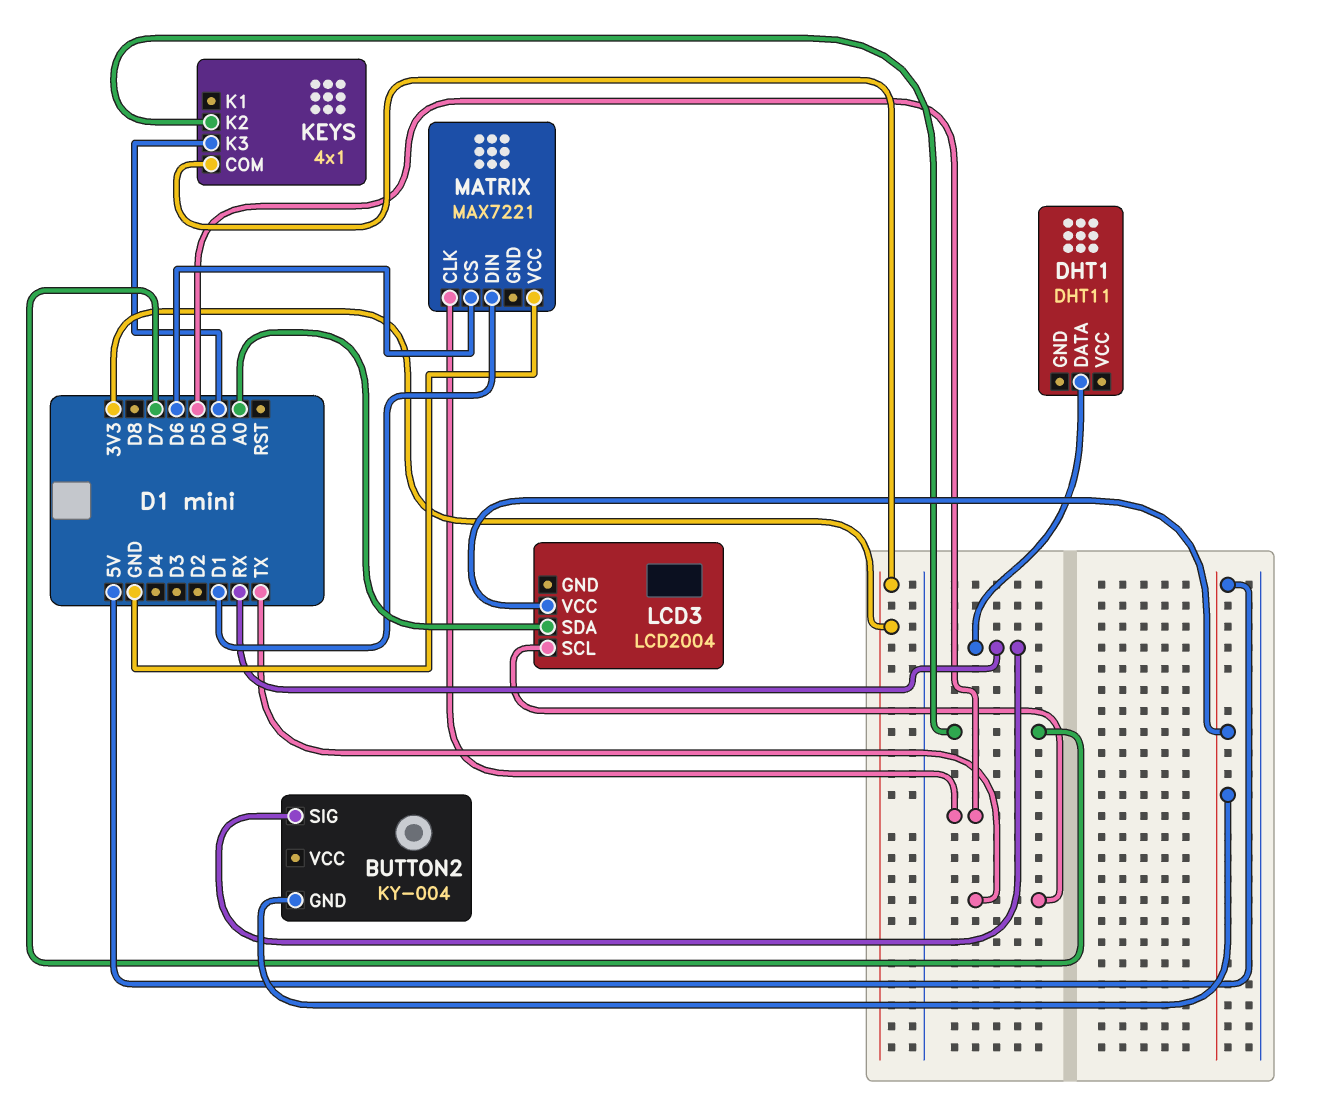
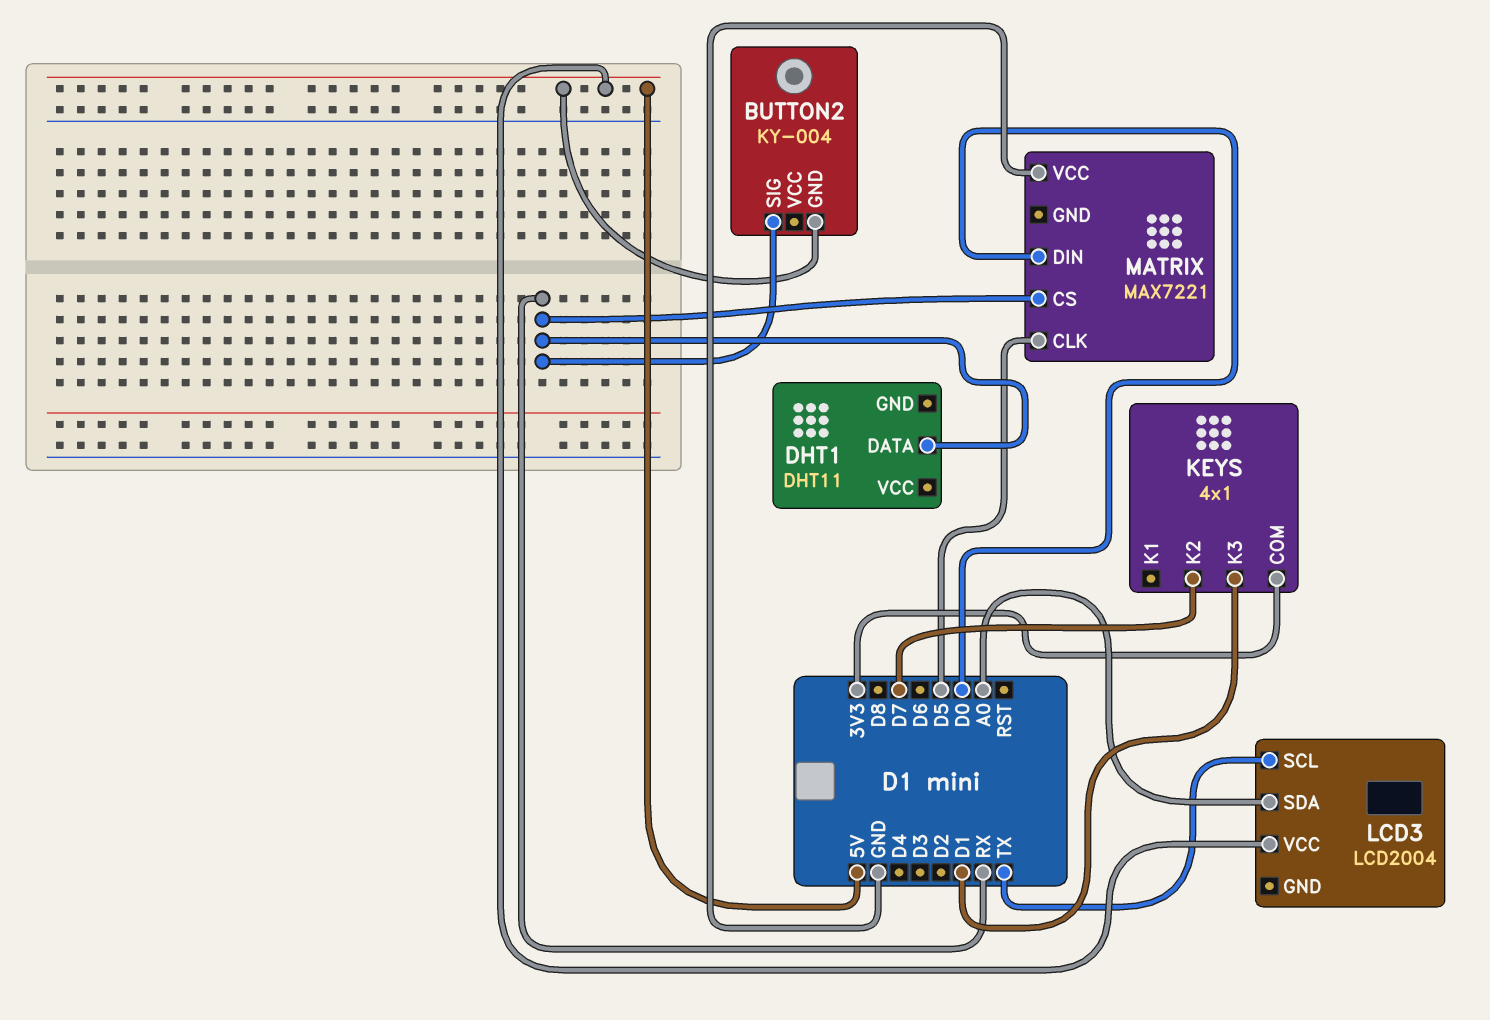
KEYS pin K3: D0 -> D1
MATRIX pin CS: D6 -> RX
MATRIX pin DIN: D1 -> D0

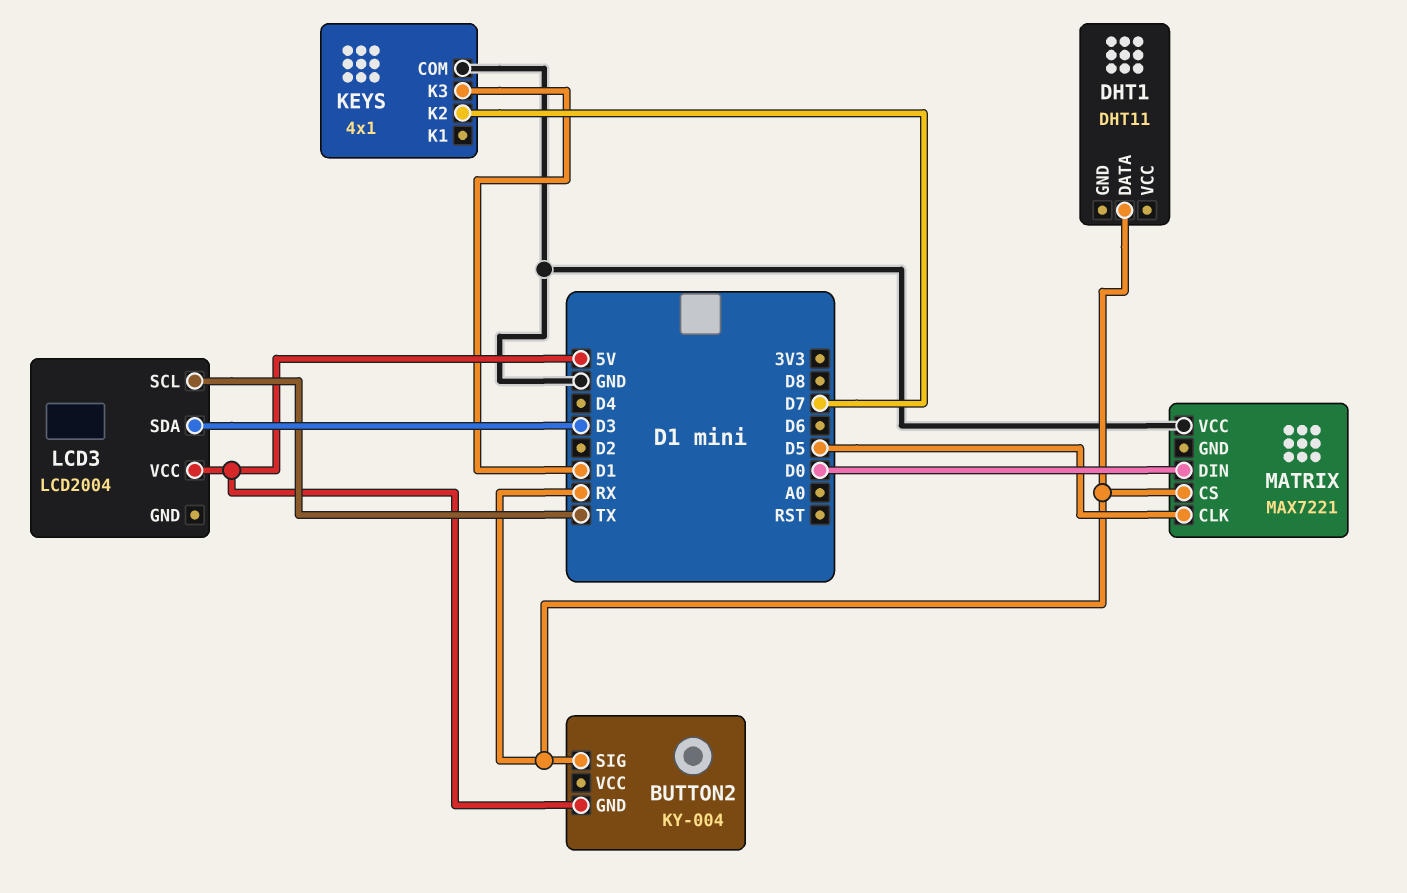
KEYS pin COM: 3V3 -> GND
LCD3 pin SDA: A0 -> D3

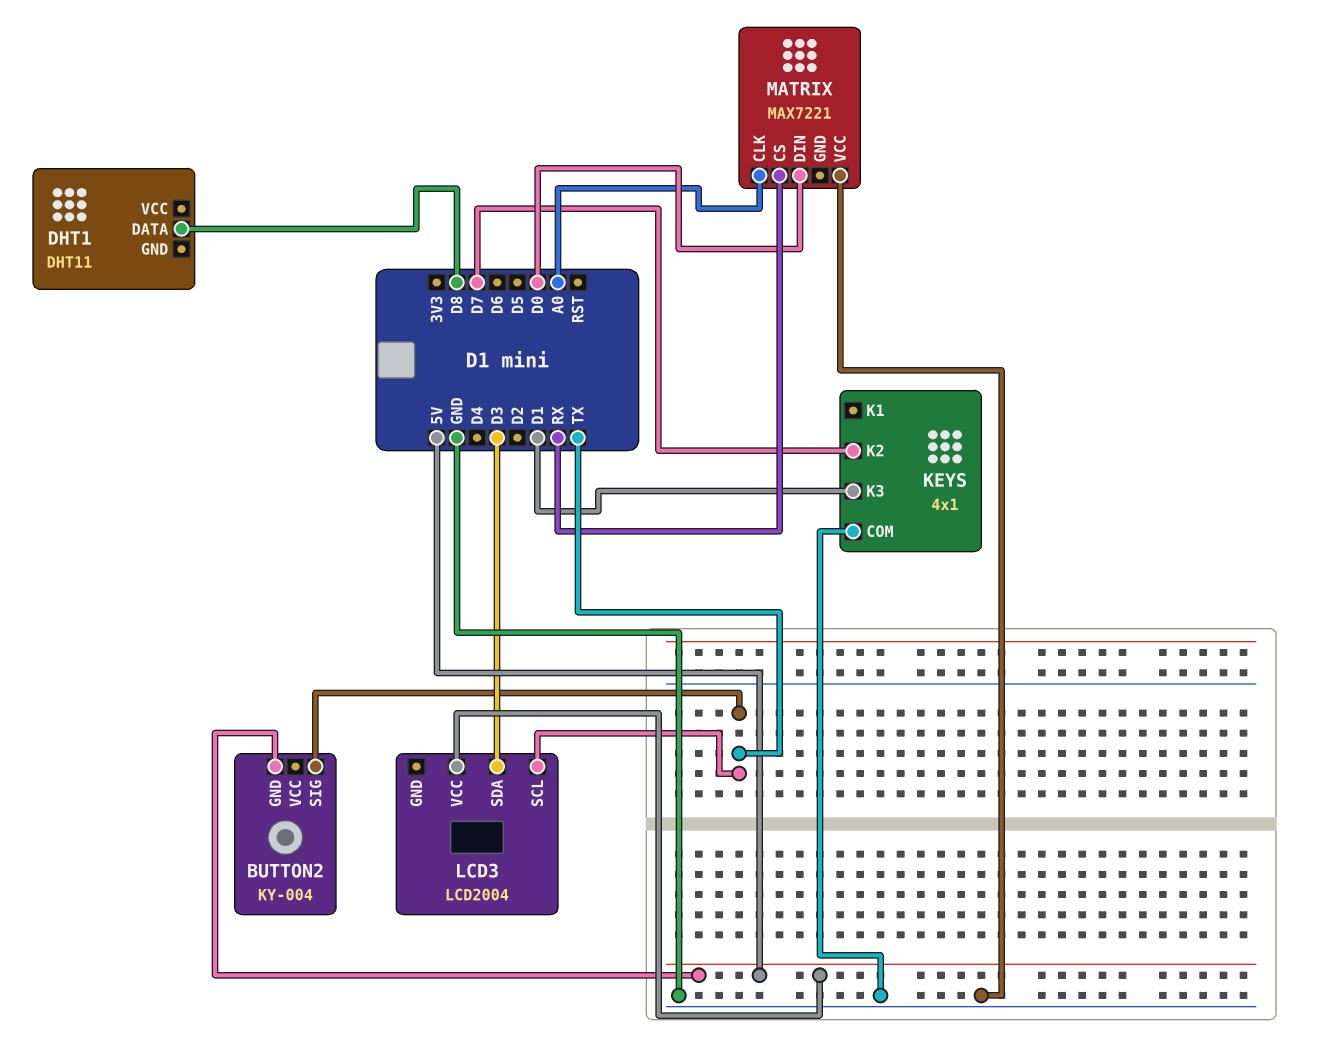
BUTTON2 pin SIG: RX -> TX
DHT1 pin DATA: RX -> D8
MATRIX pin CLK: D5 -> A0

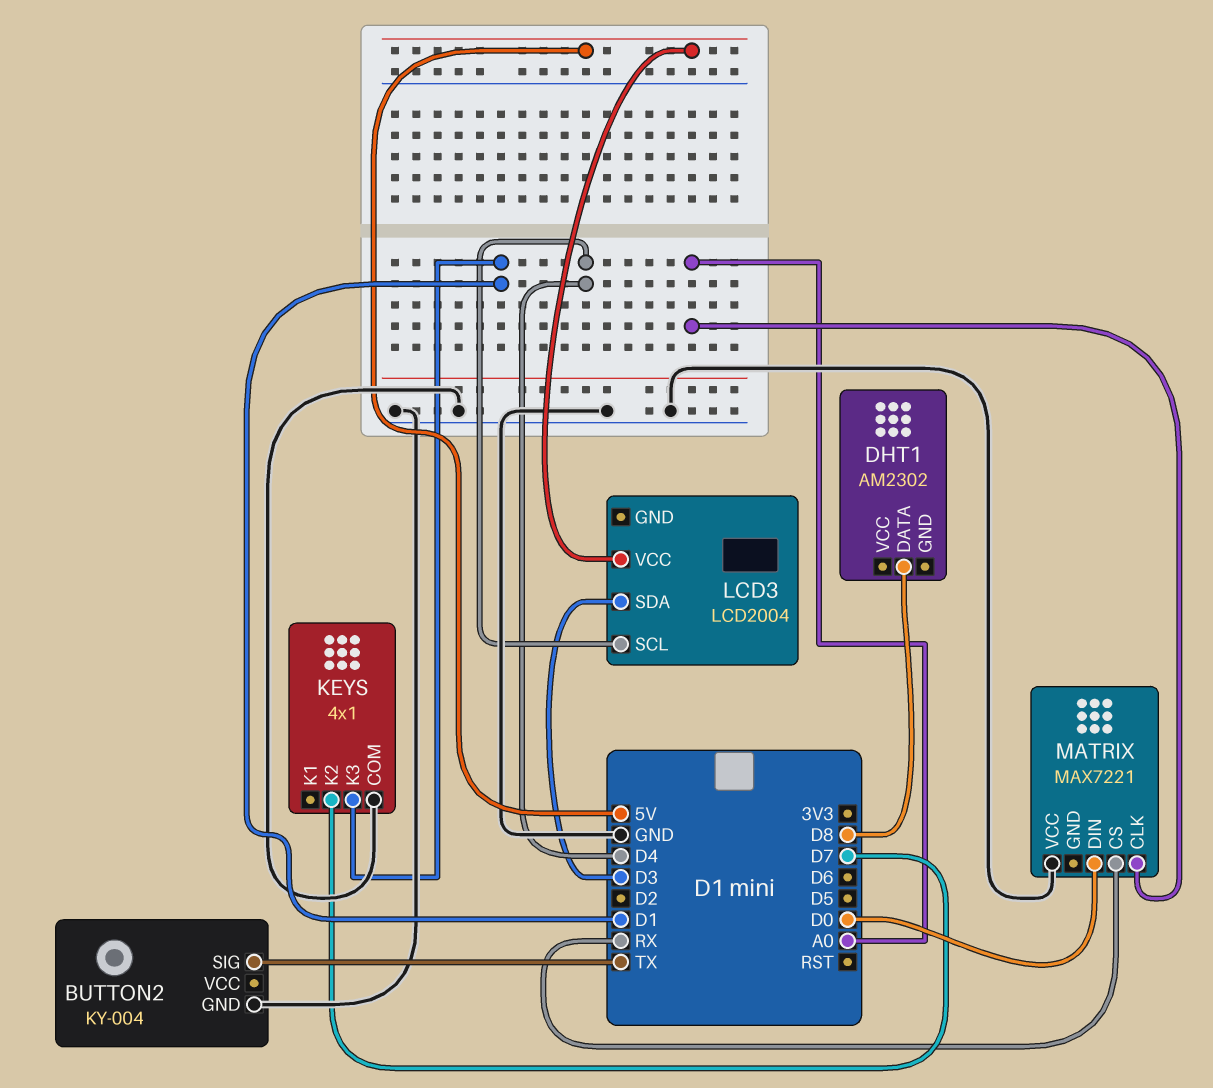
BUTTON2 pin GND: 5V -> GND
DHT1: DHT11 -> AM2302
LCD3 pin SCL: TX -> D4

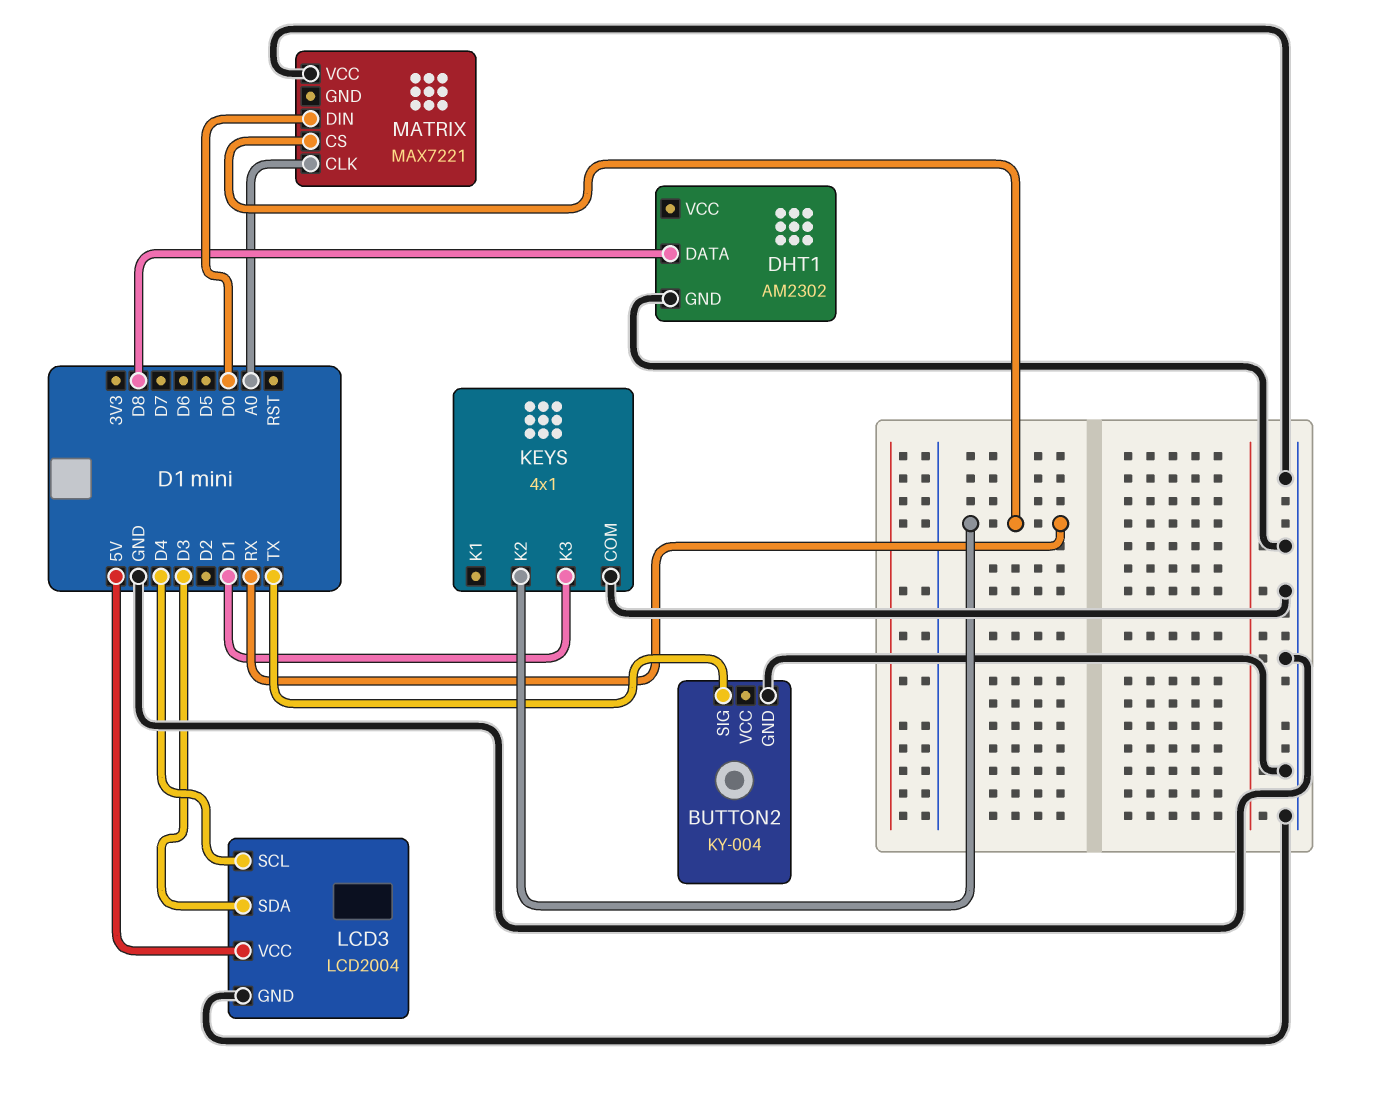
DHT1 pin GND: none -> GND
KEYS pin K2: D7 -> RX
LCD3 pin GND: none -> GND

